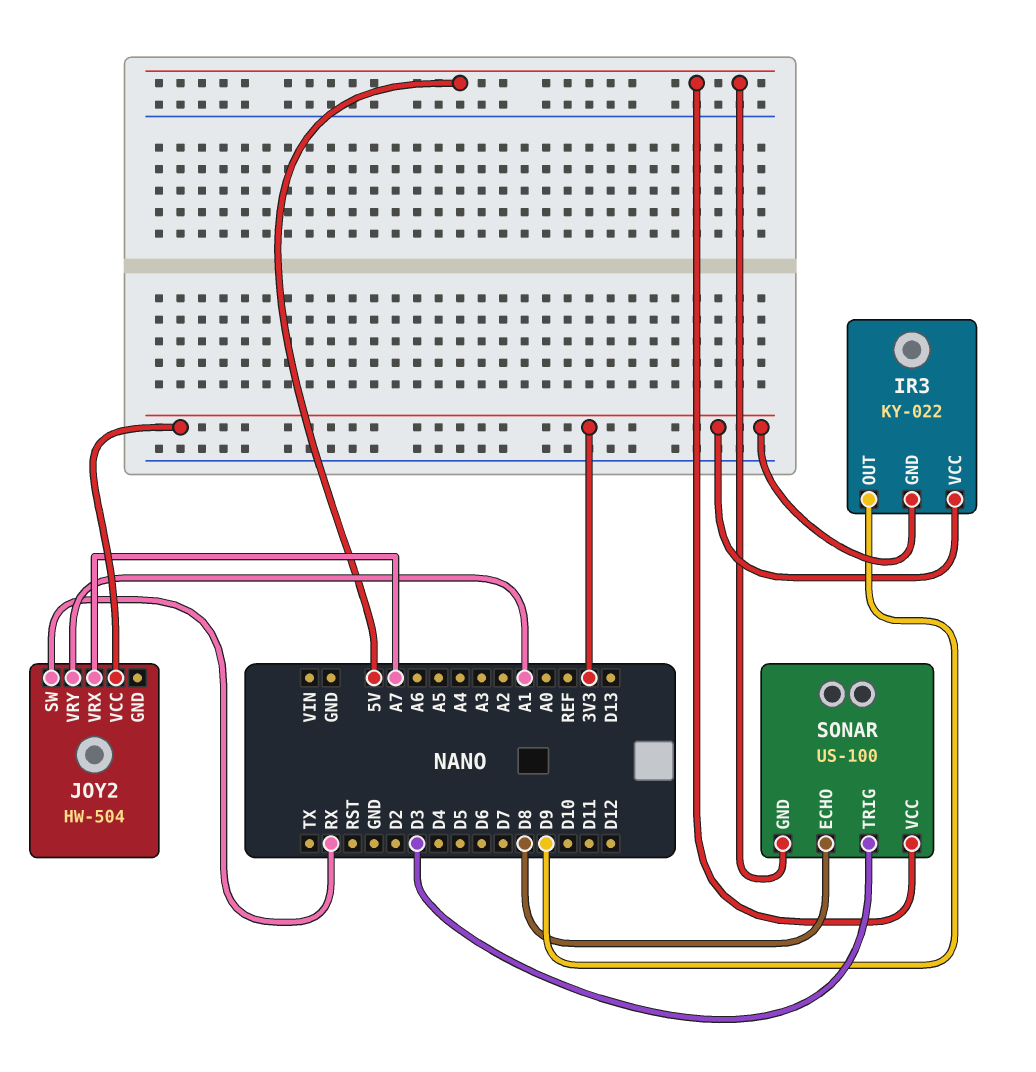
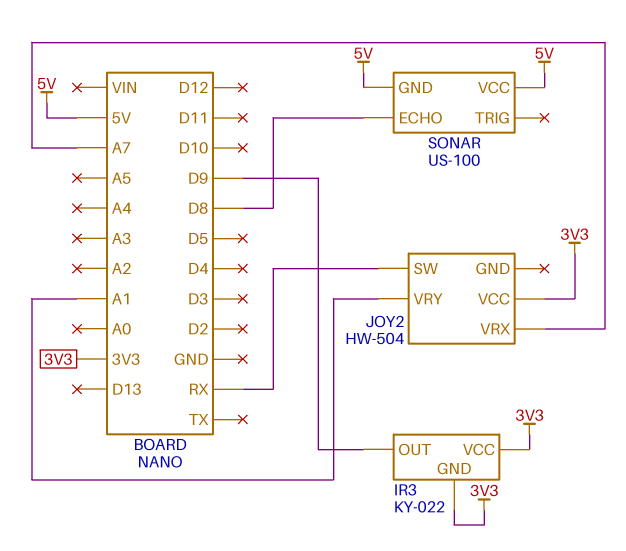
SONAR pin TRIG: D3 -> none

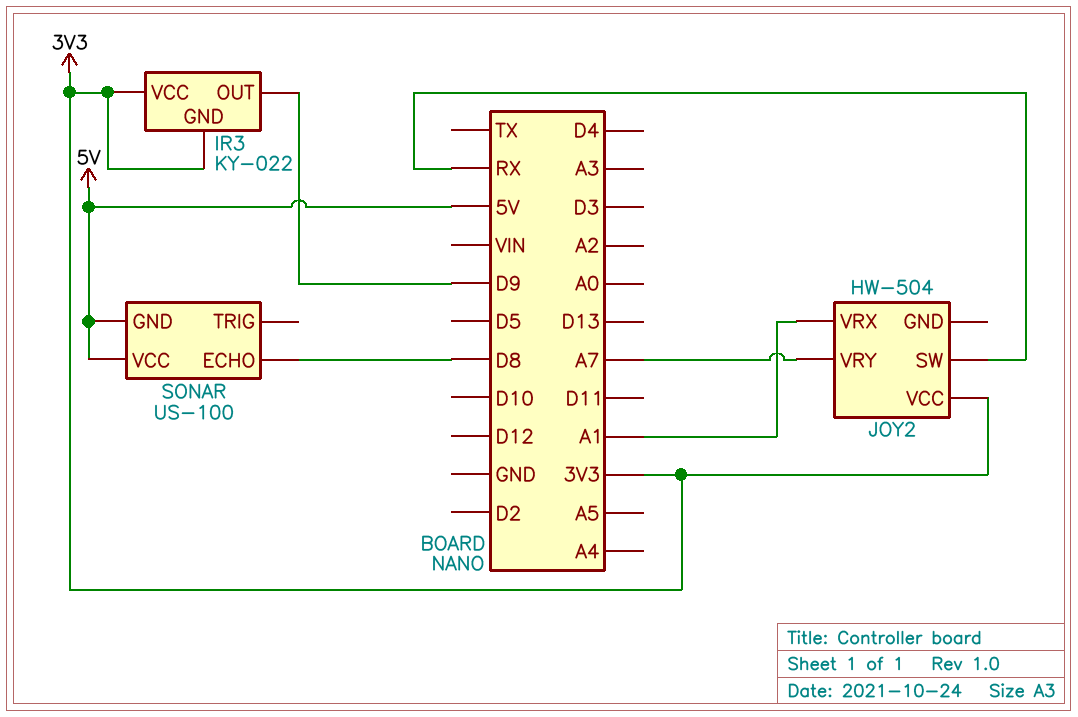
JOY2 pin VRX: A7 -> A1
JOY2 pin VRY: A1 -> A7

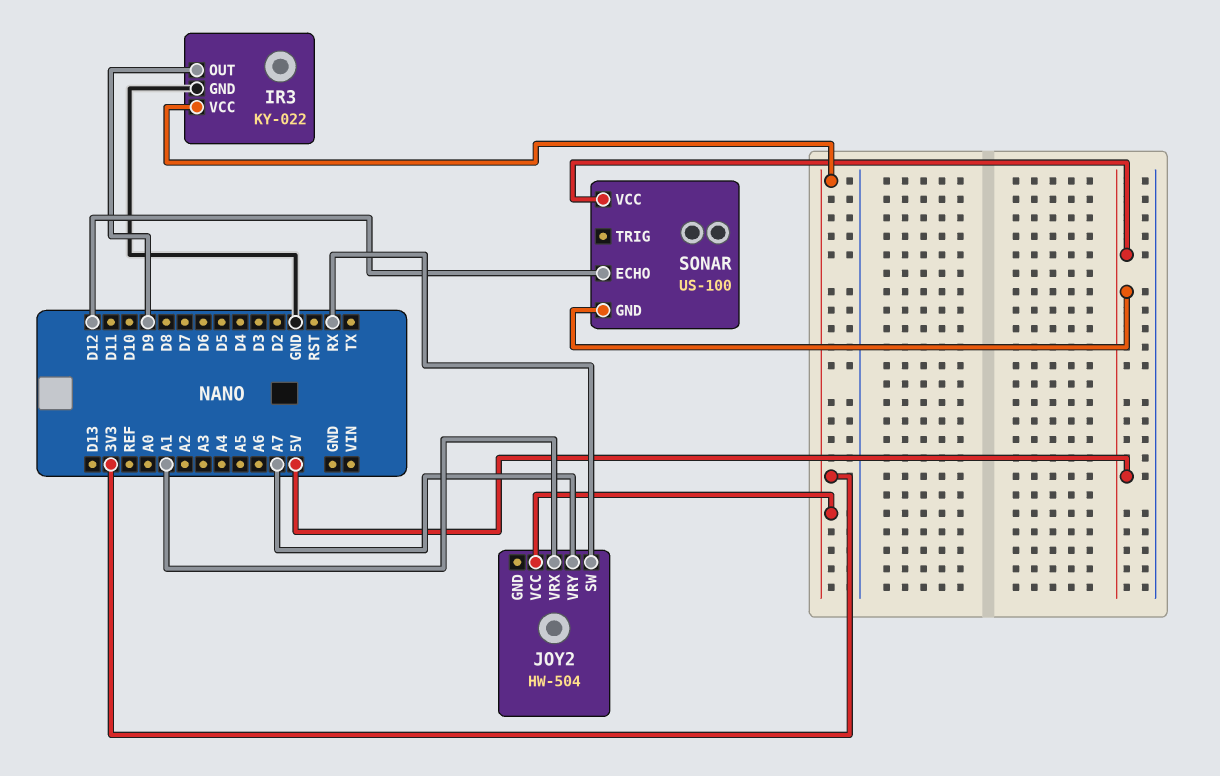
IR3 pin GND: 3V3 -> GND
SONAR pin ECHO: D8 -> D12

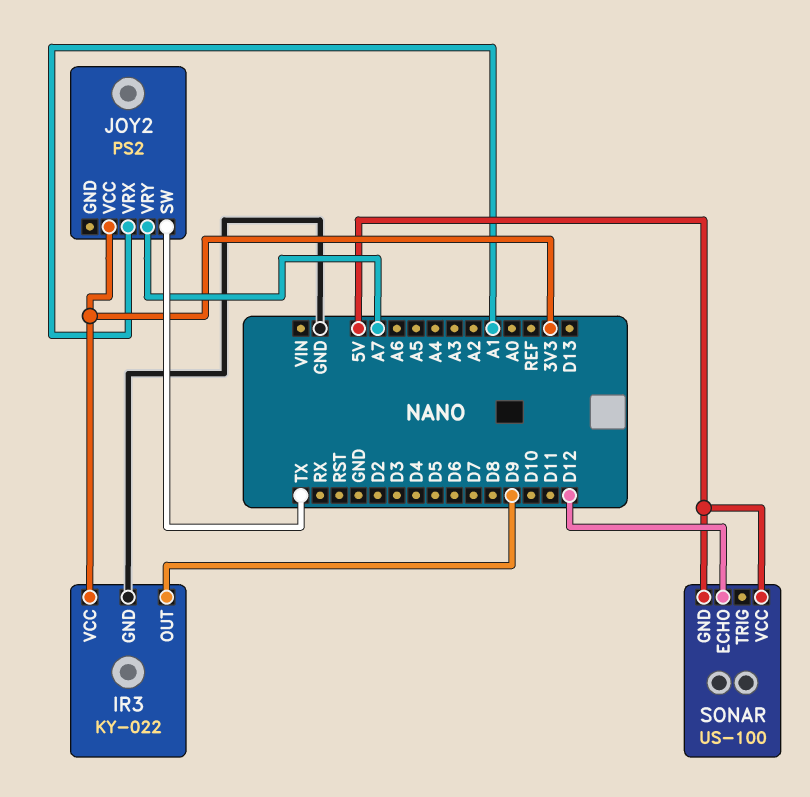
JOY2: HW-504 -> PS2
JOY2 pin SW: RX -> TX

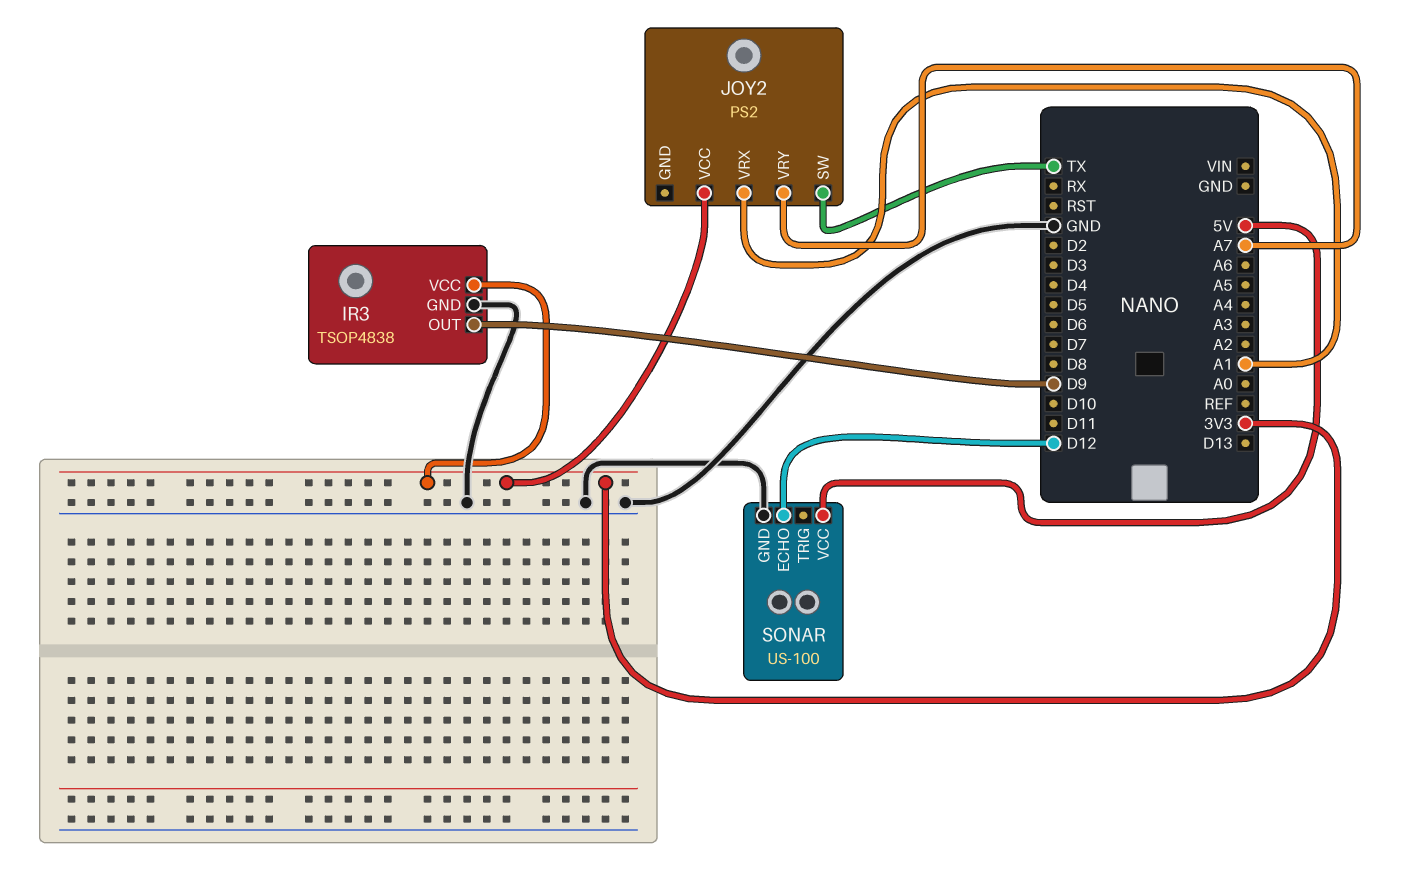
IR3: KY-022 -> TSOP4838
SONAR pin GND: 5V -> GND

